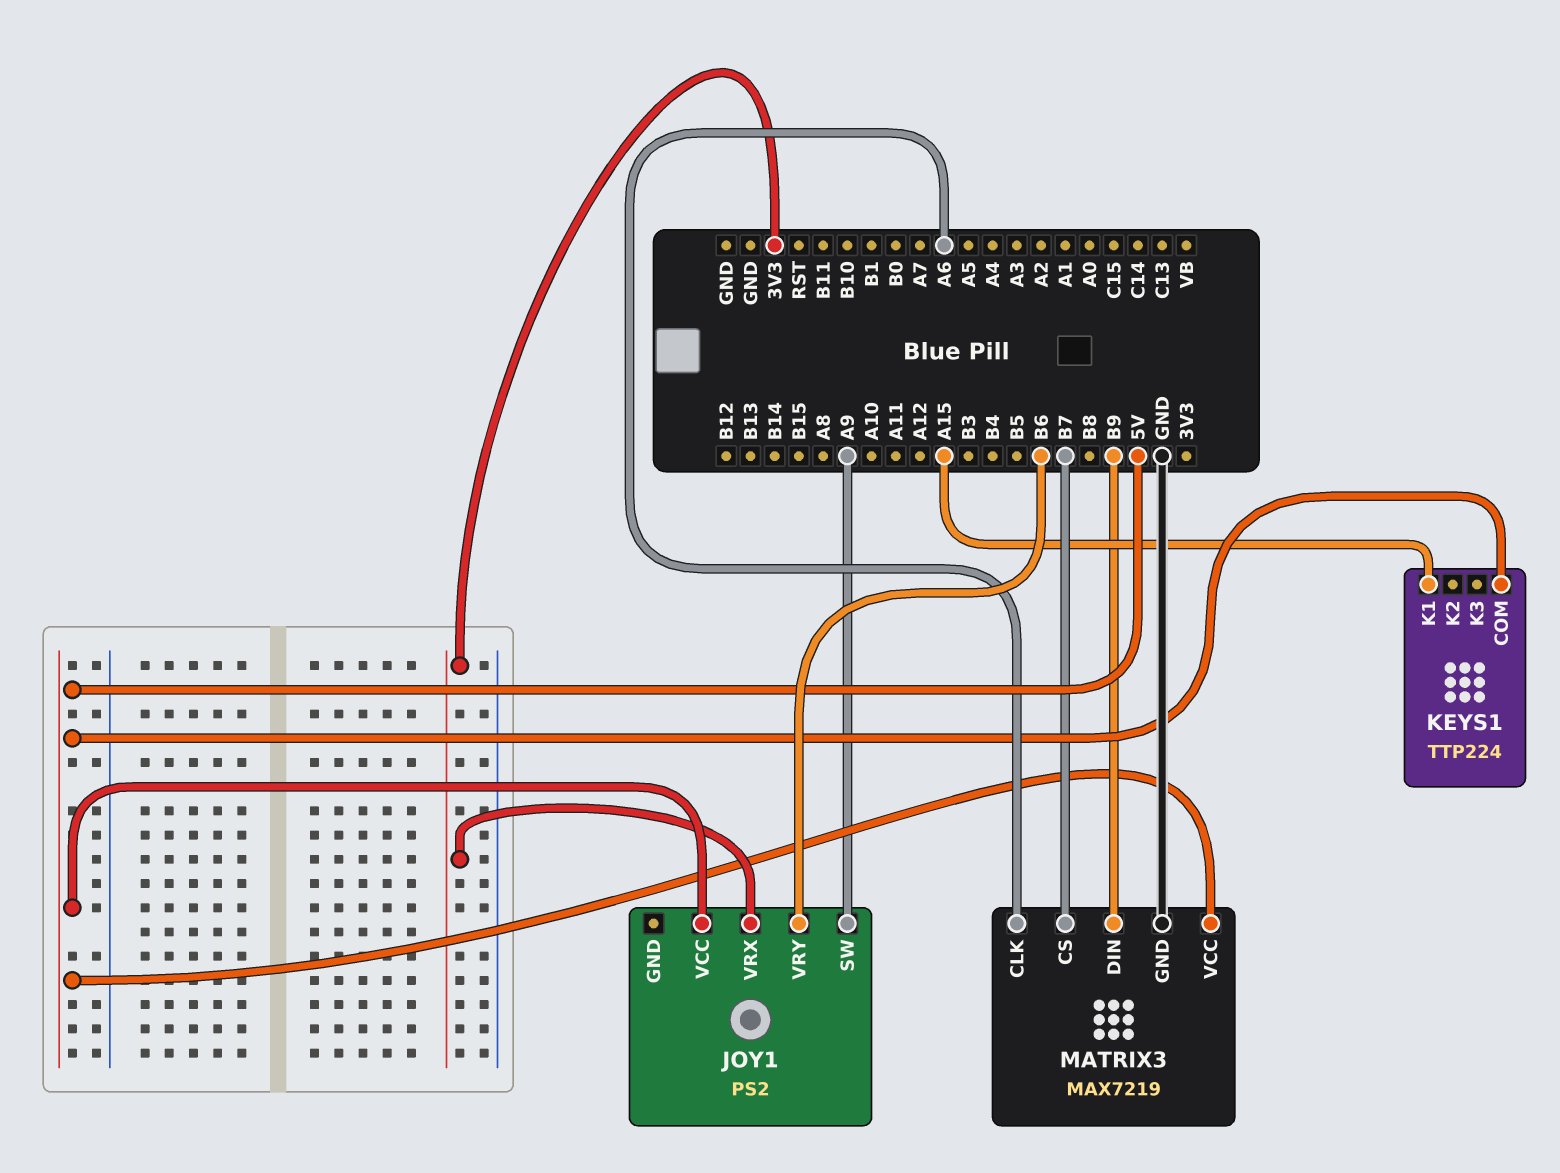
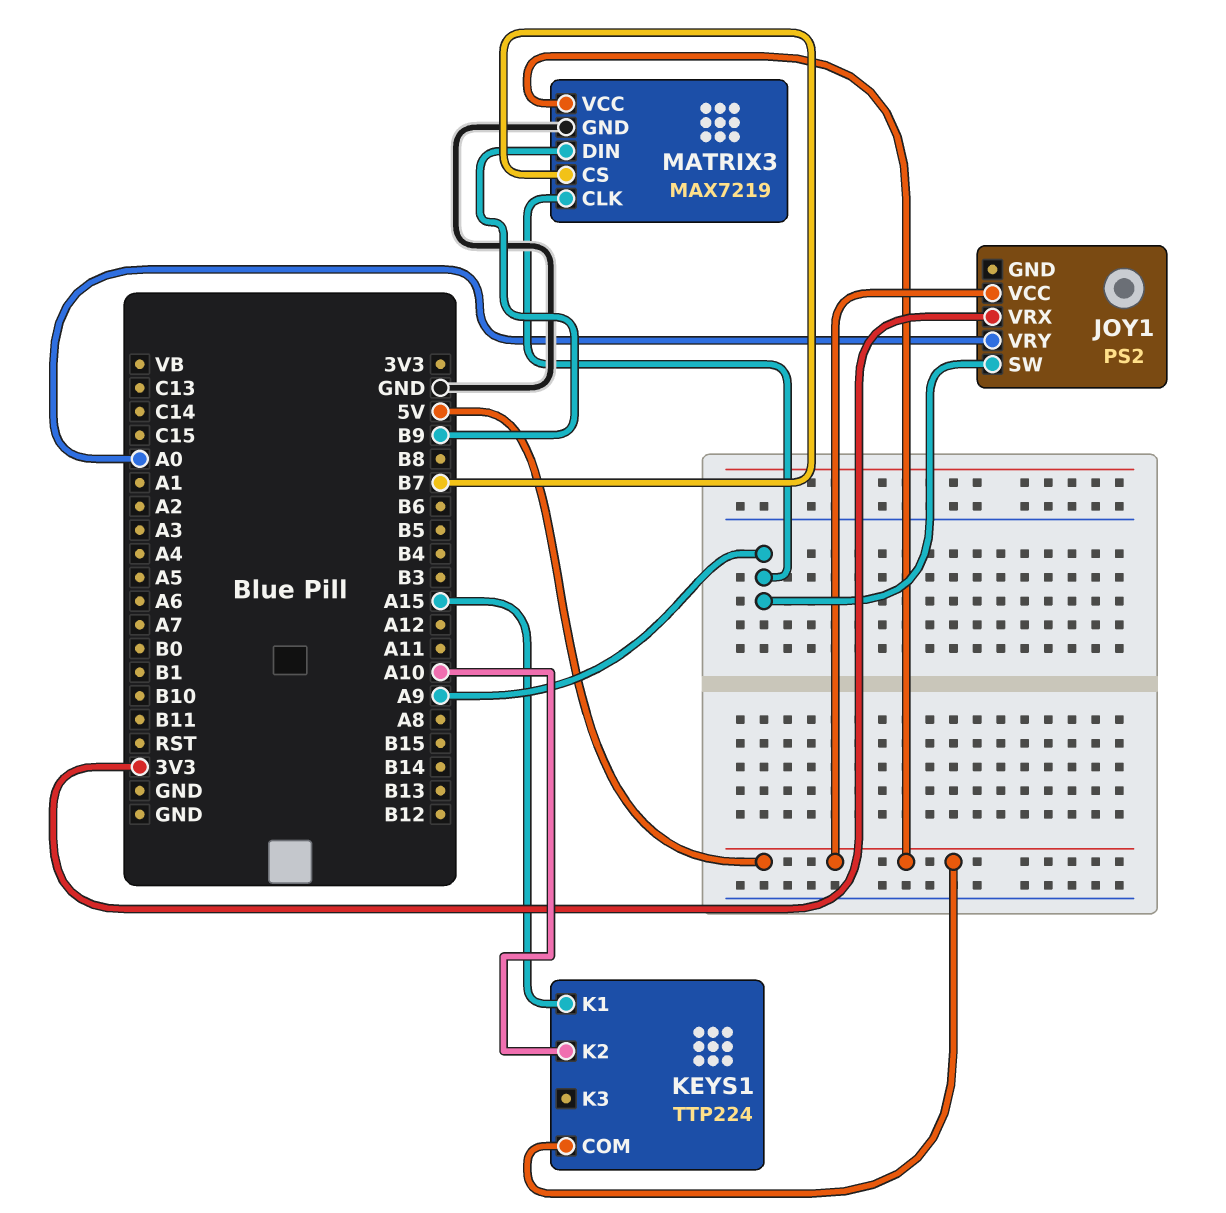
JOY1 pin VRY: B6 -> A0
KEYS1 pin K2: none -> A10
MATRIX3 pin CLK: A6 -> A9

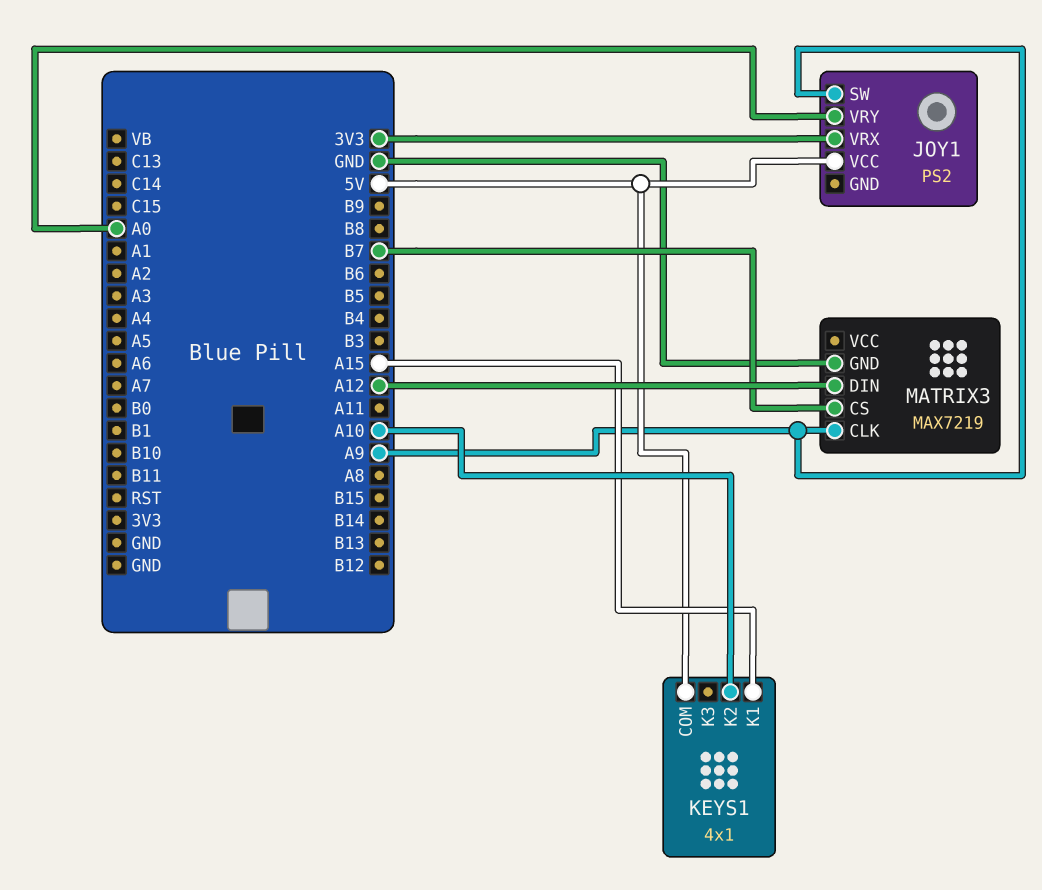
KEYS1: TTP224 -> 4x1
MATRIX3 pin DIN: B9 -> A12
MATRIX3 pin VCC: 5V -> none

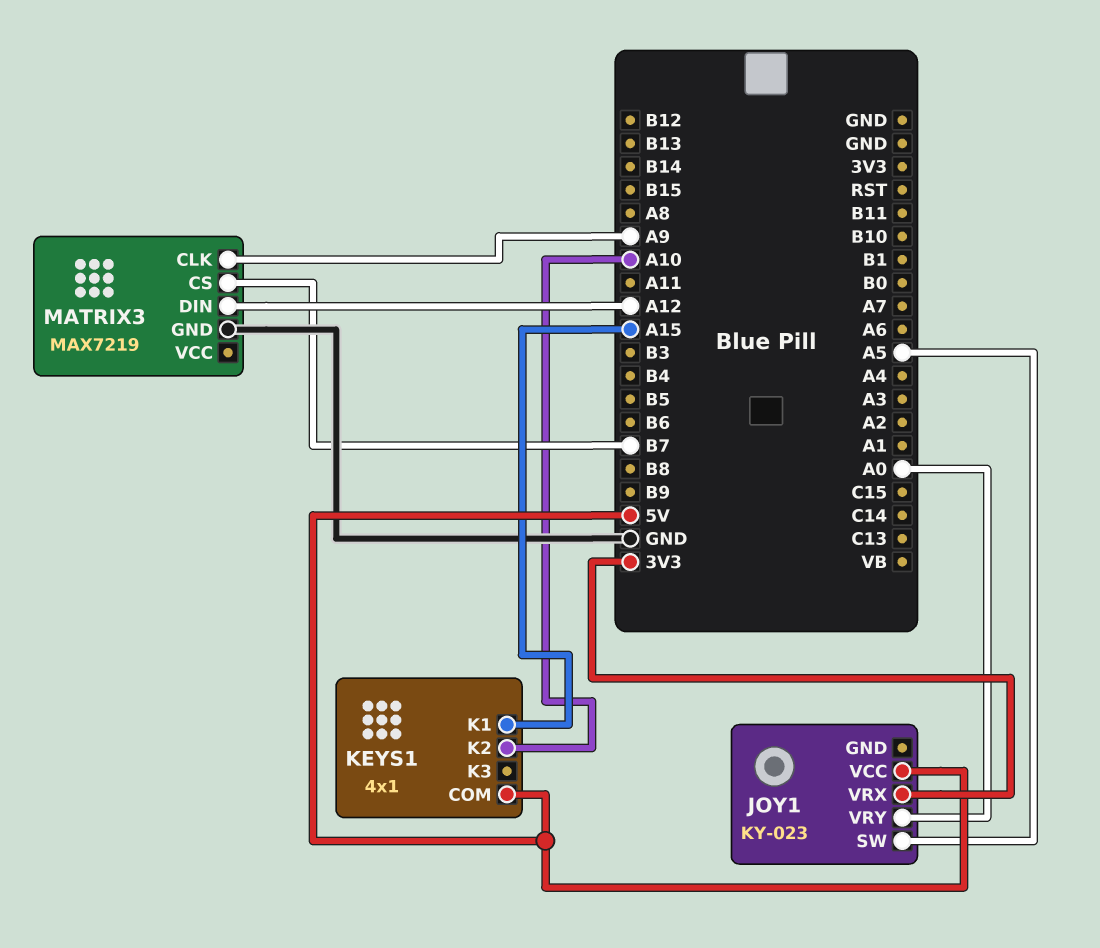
JOY1: PS2 -> KY-023
JOY1 pin SW: A9 -> A5

